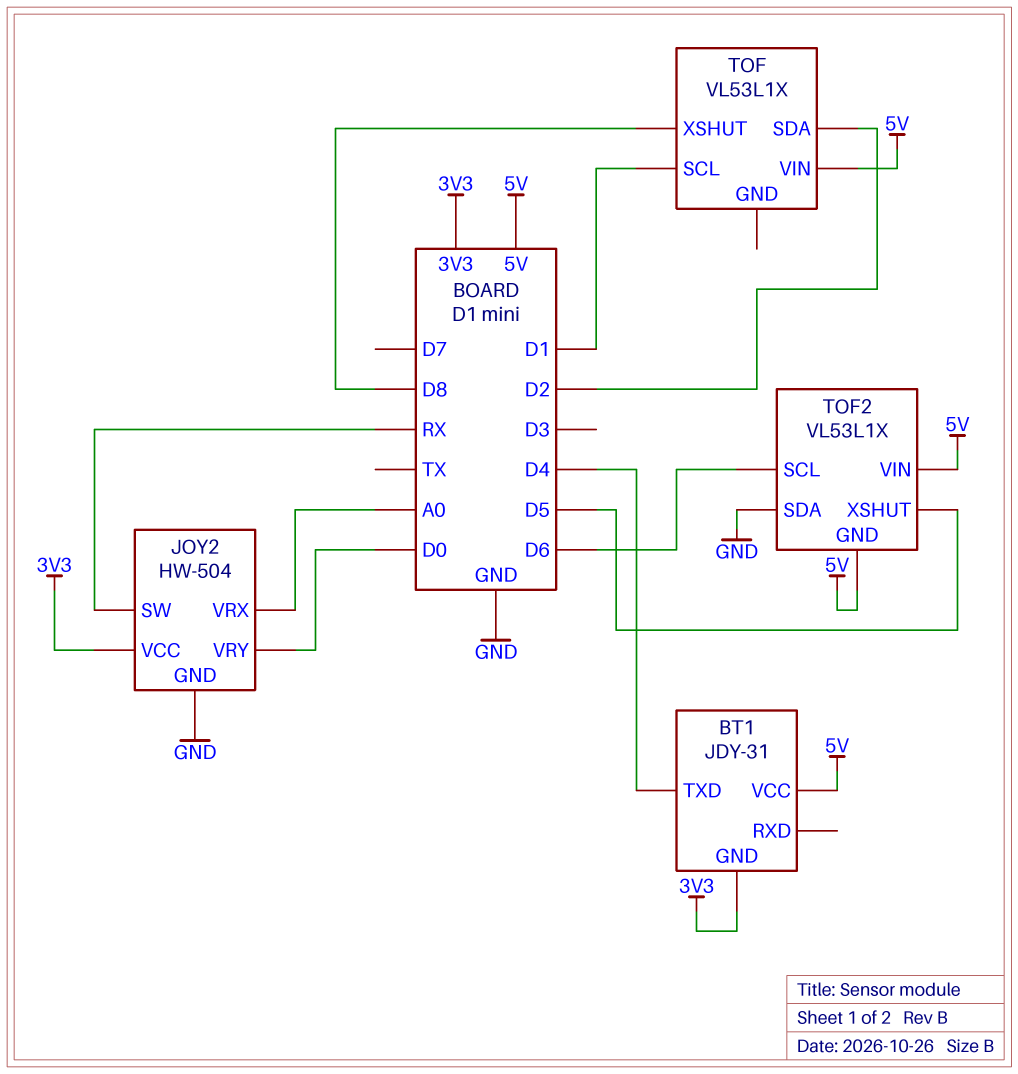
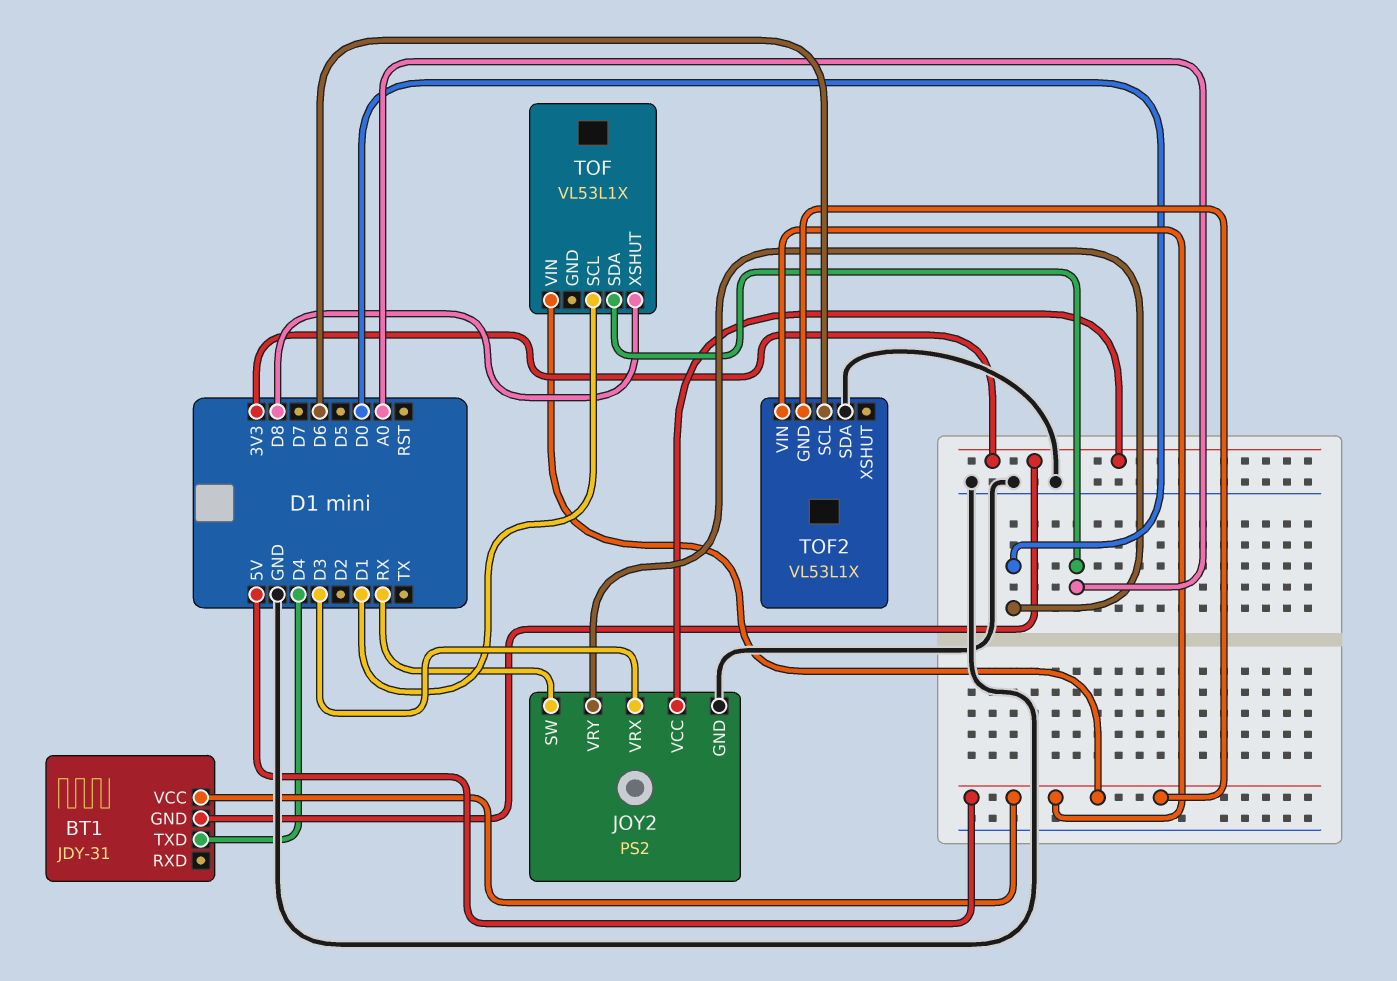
JOY2: HW-504 -> PS2
JOY2 pin VRX: A0 -> D3
TOF pin SDA: D2 -> A0
TOF2 pin XSHUT: D5 -> none

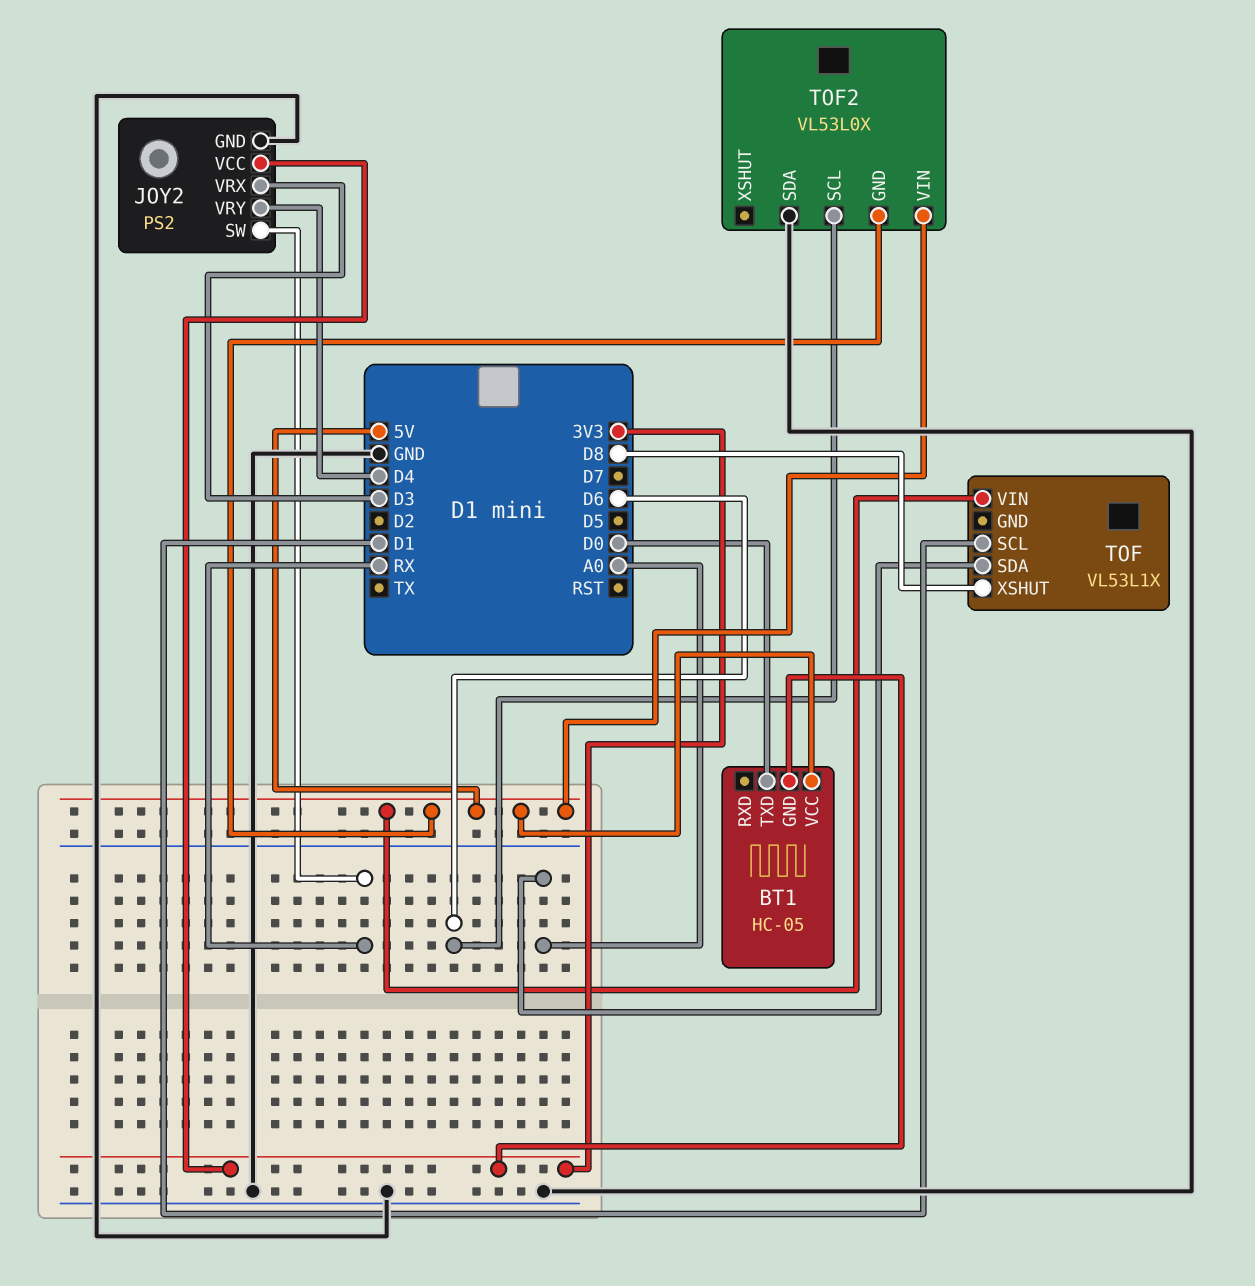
BT1: JDY-31 -> HC-05
BT1 pin TXD: D4 -> D0
JOY2 pin VRY: D0 -> D4
TOF2: VL53L1X -> VL53L0X

